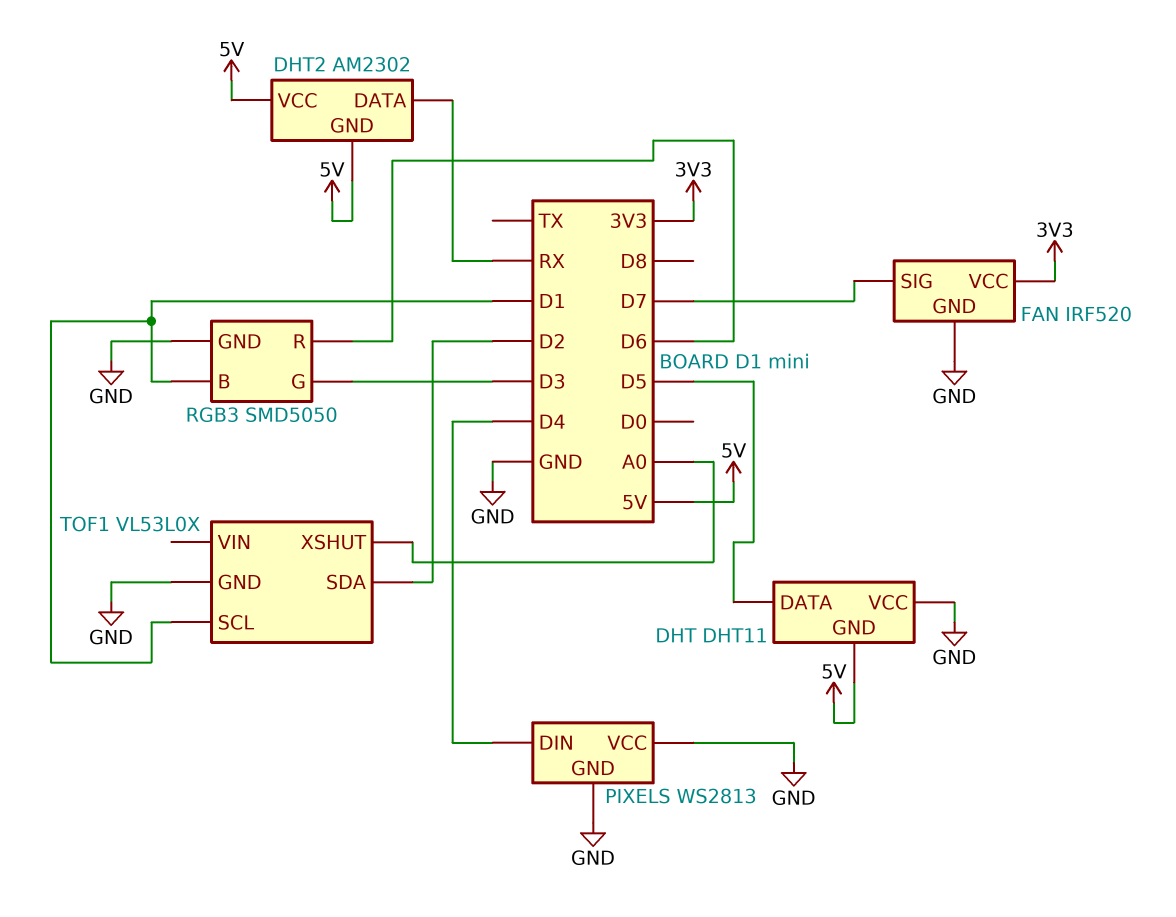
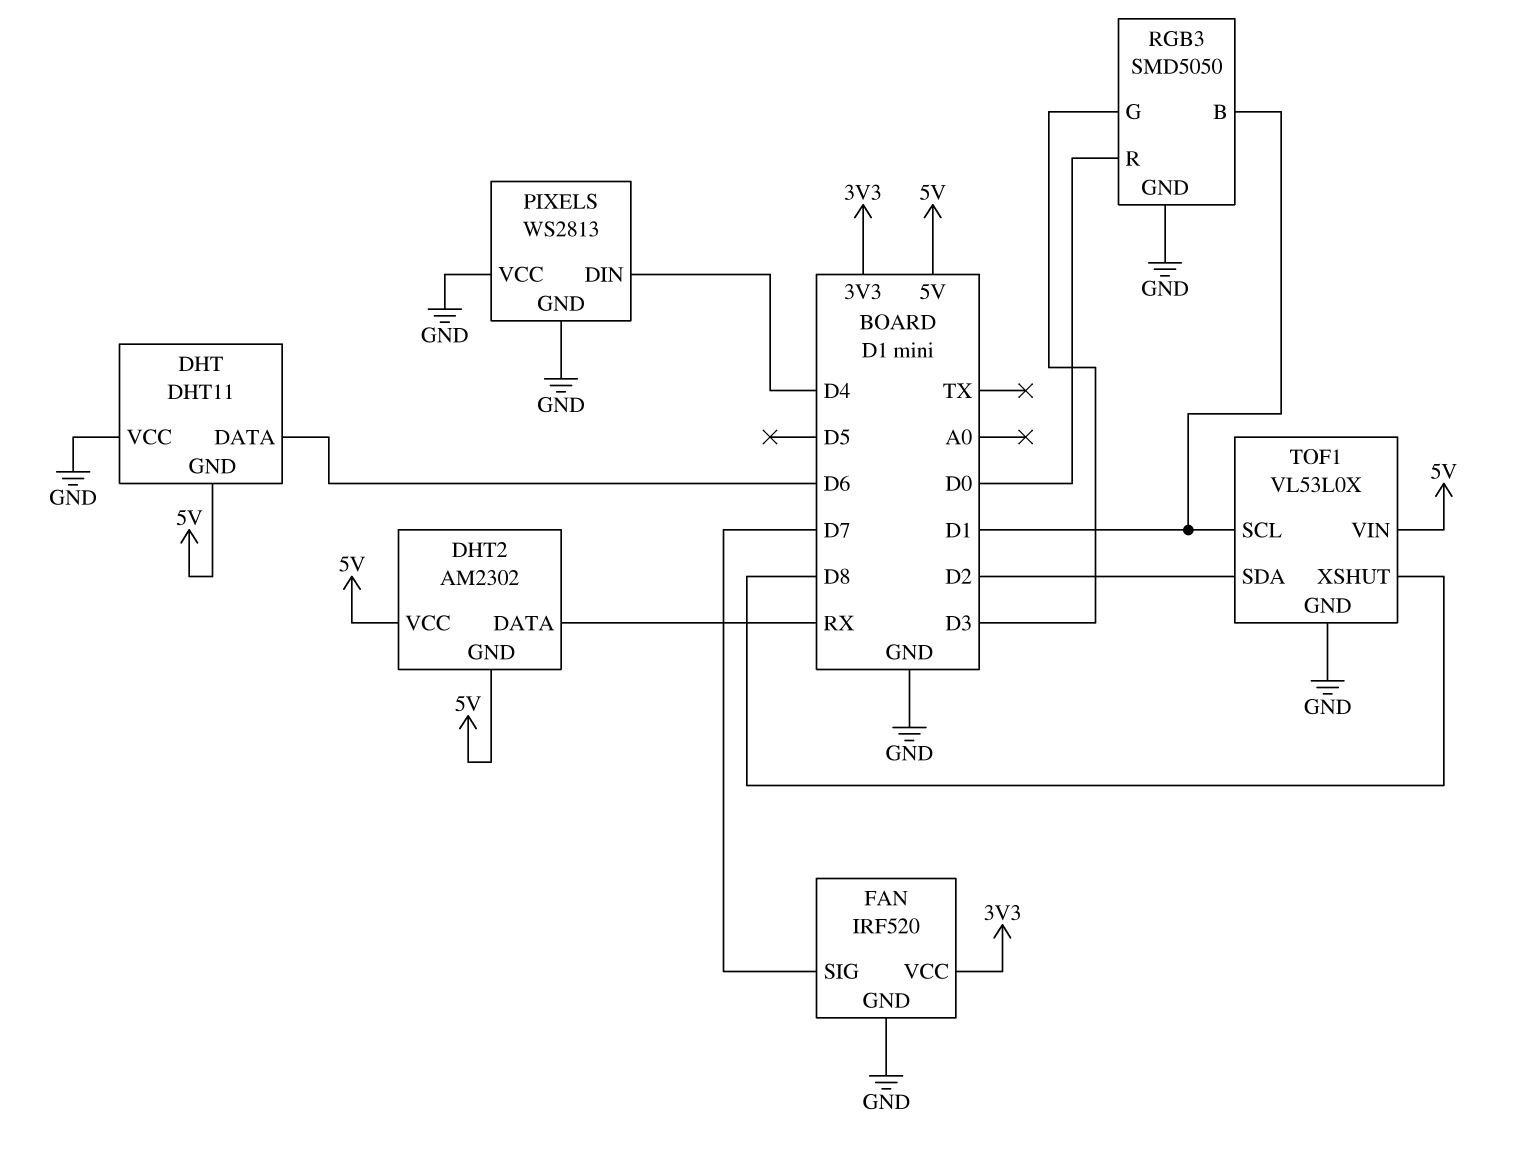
DHT pin DATA: D5 -> D6
RGB3 pin R: D6 -> D0
TOF1 pin VIN: none -> 5V
TOF1 pin XSHUT: A0 -> D8

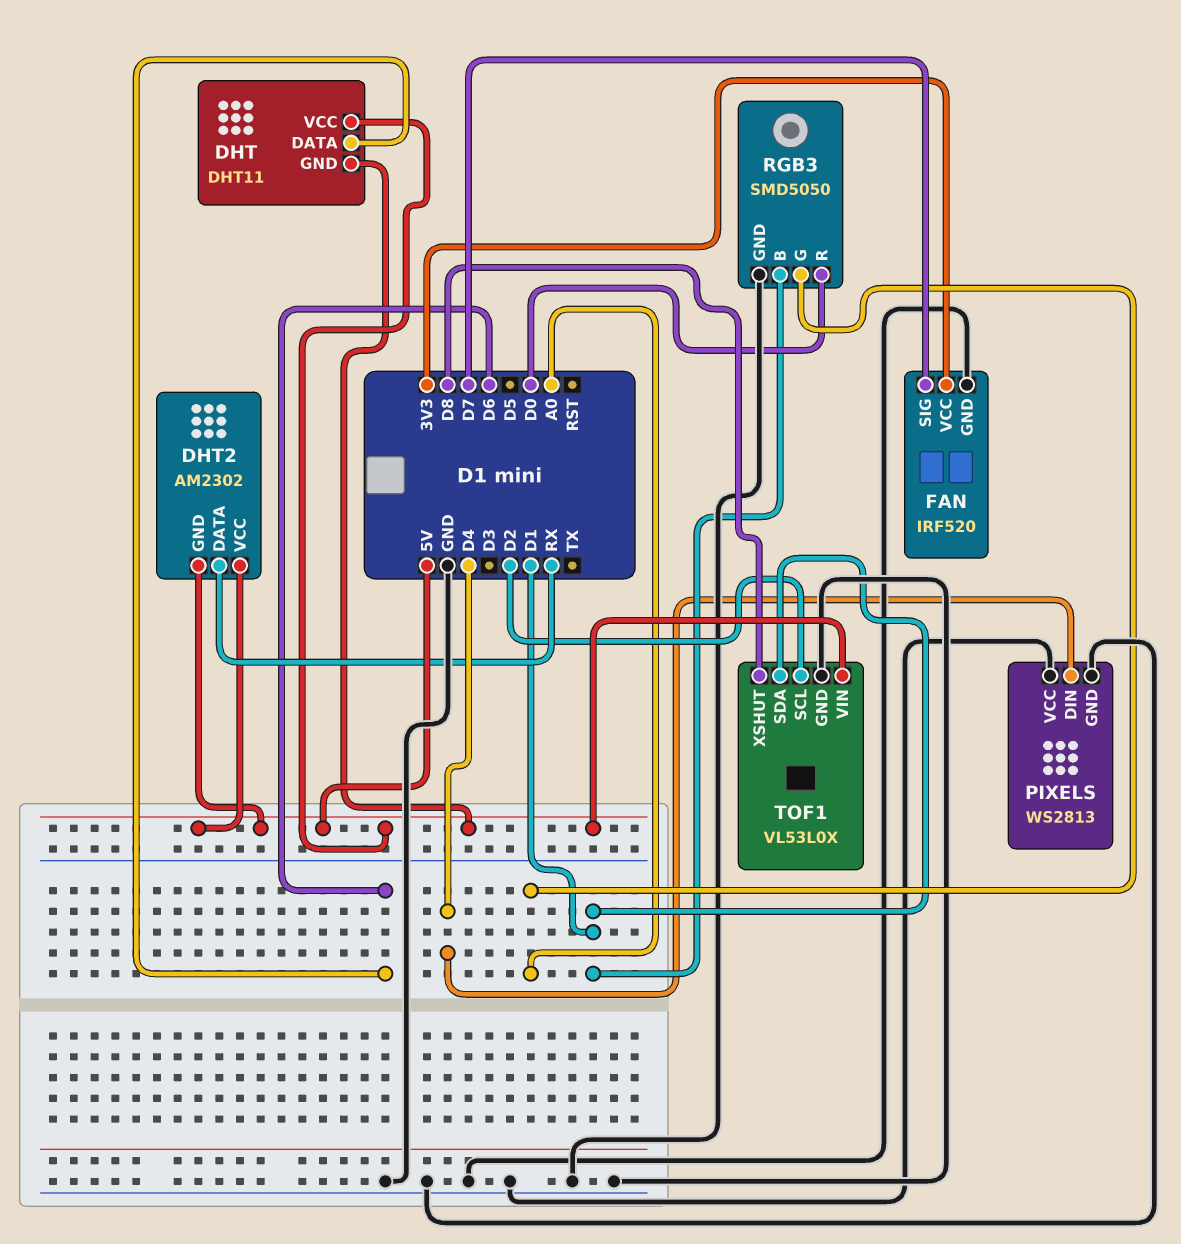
DHT pin VCC: GND -> 5V
RGB3 pin G: D3 -> A0
TOF1 pin SCL: D1 -> D2
TOF1 pin SDA: D2 -> D1

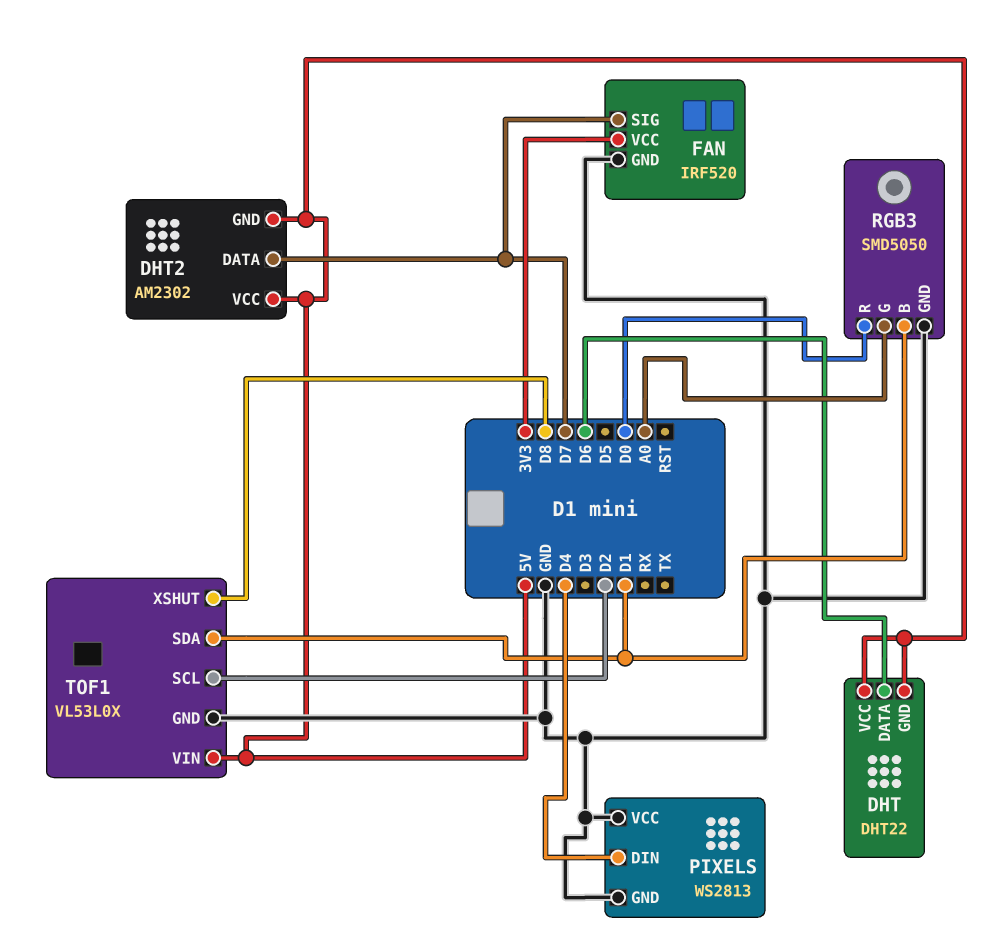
DHT: DHT11 -> DHT22
DHT2 pin DATA: RX -> D7

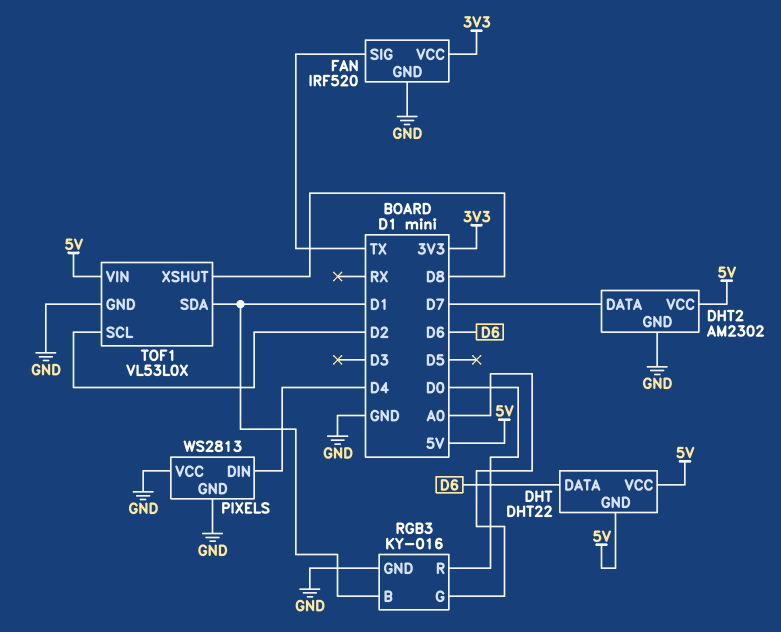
DHT2 pin GND: 5V -> GND
FAN pin SIG: D7 -> TX
RGB3: SMD5050 -> KY-016

